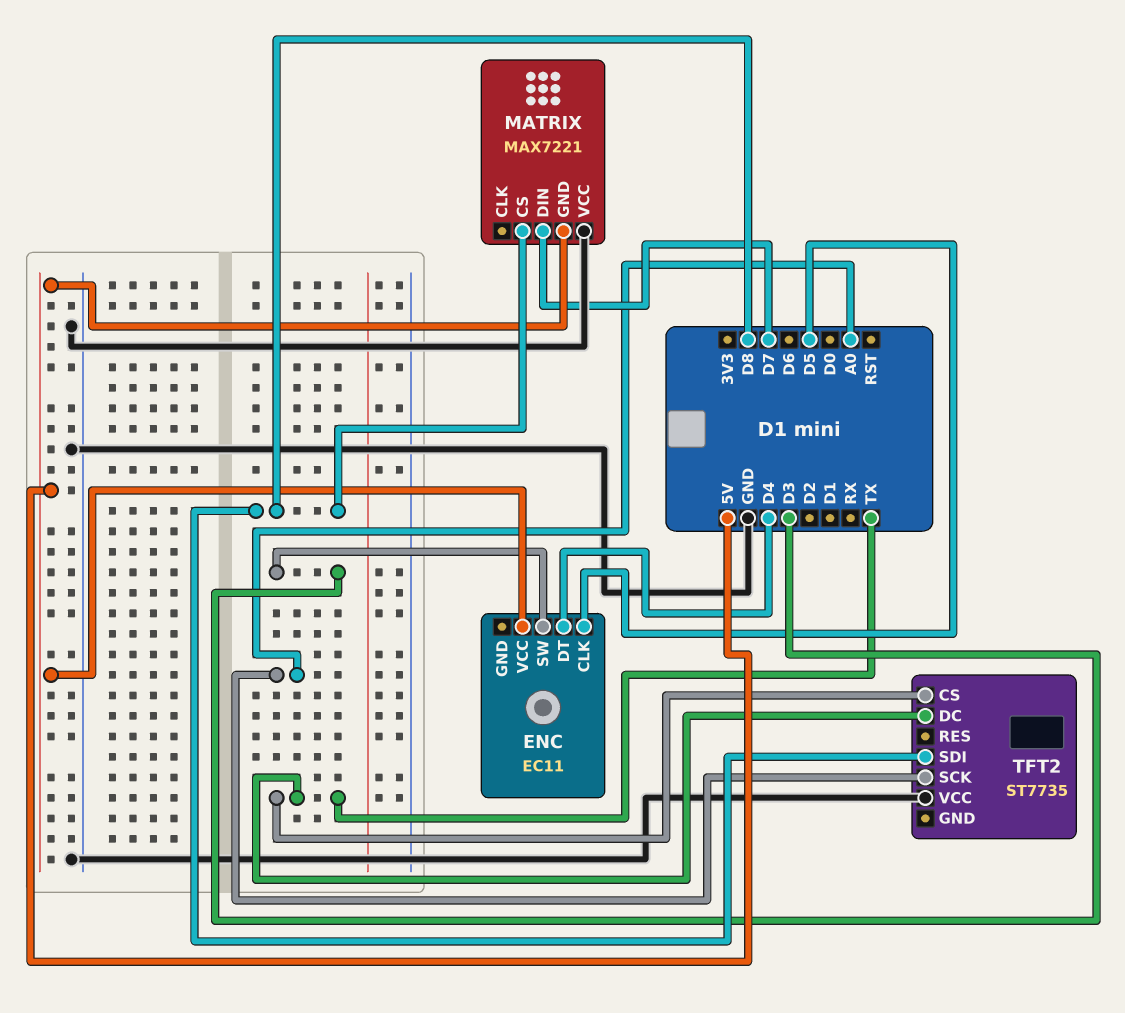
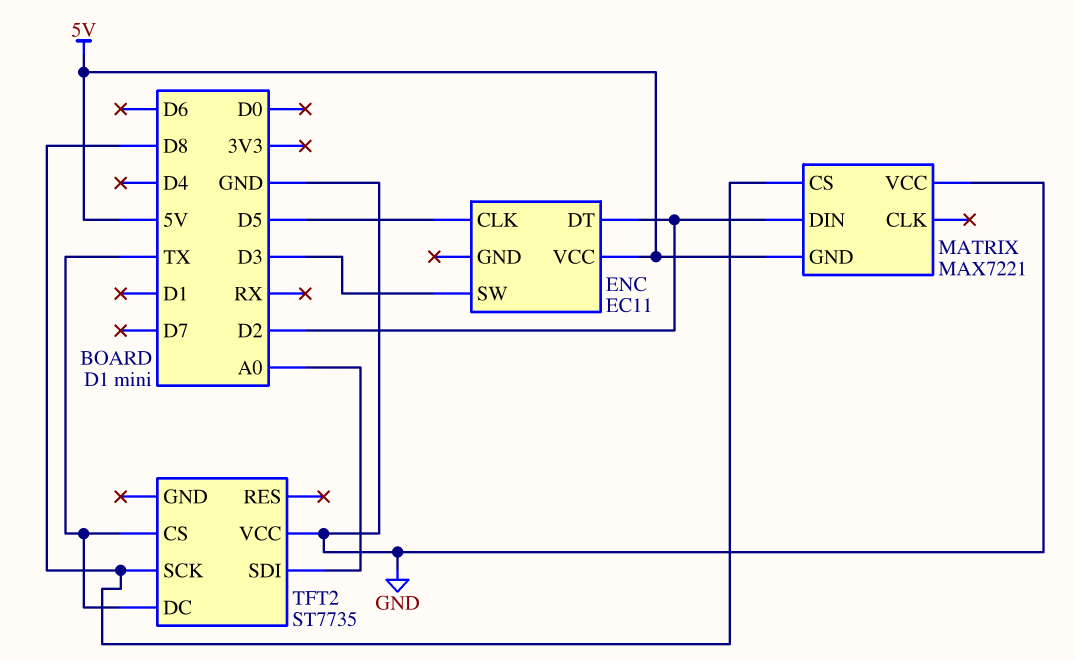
ENC pin DT: D4 -> D2
MATRIX pin DIN: D7 -> D2
TFT2 pin SCK: A0 -> D8
TFT2 pin SDI: D8 -> A0

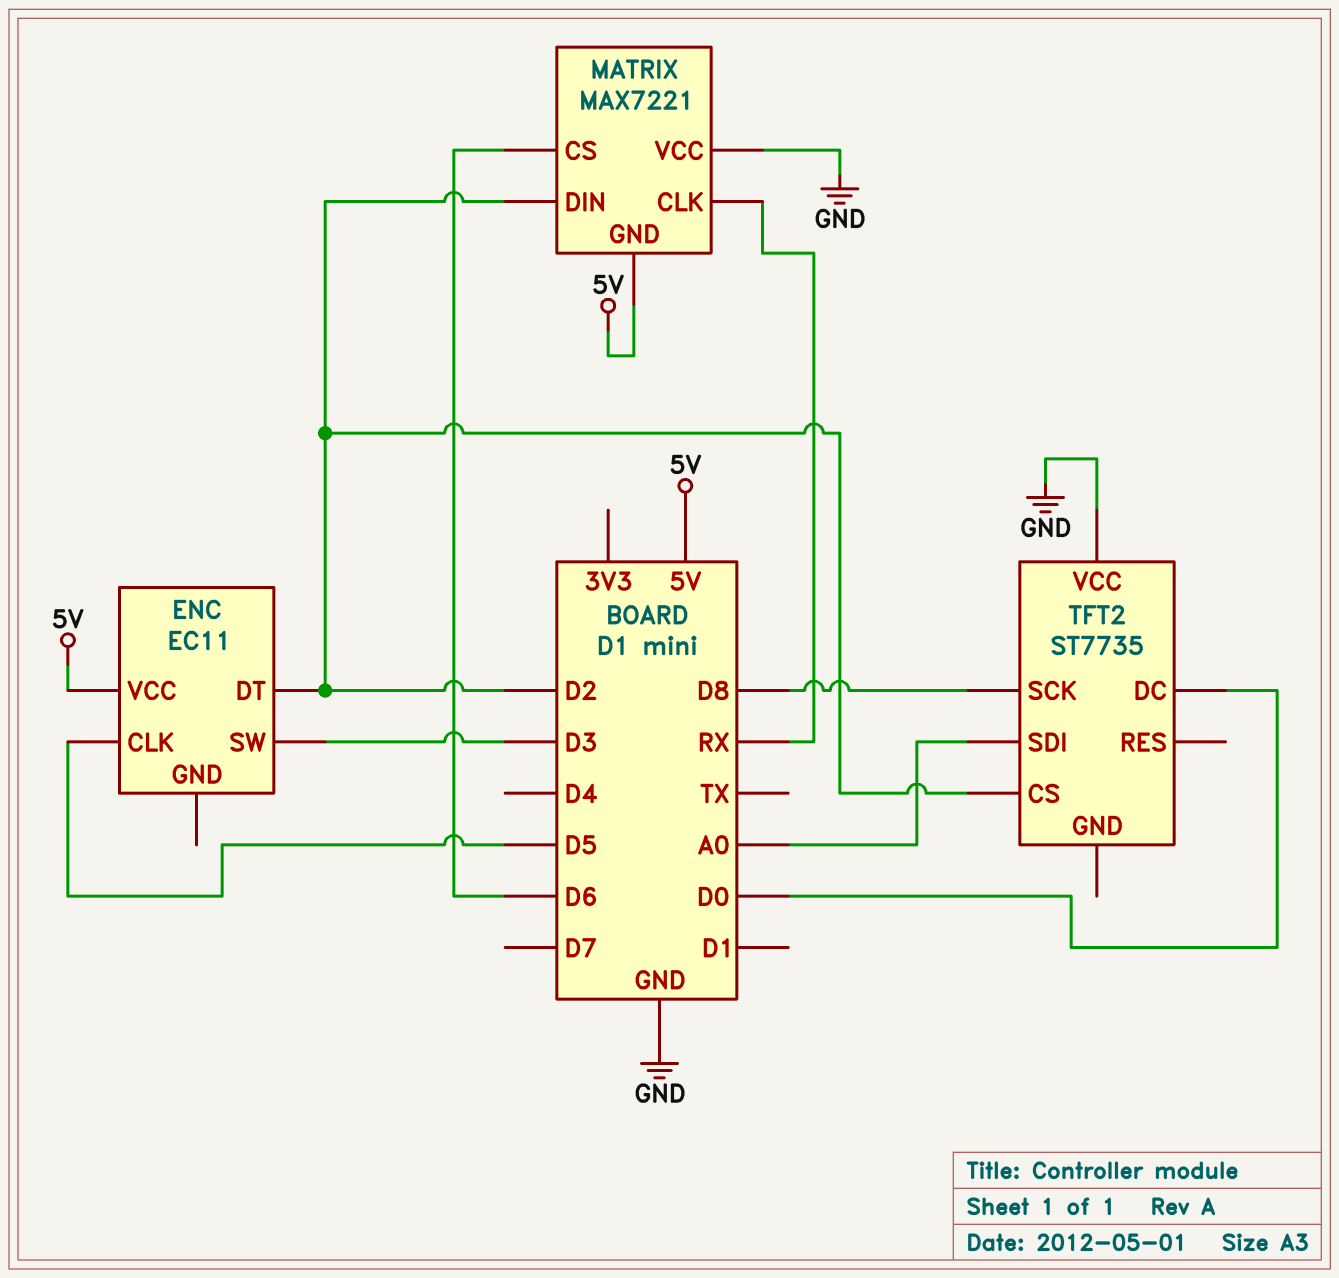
MATRIX pin CLK: none -> RX
MATRIX pin CS: D8 -> D6
TFT2 pin CS: TX -> D2
TFT2 pin DC: TX -> D0

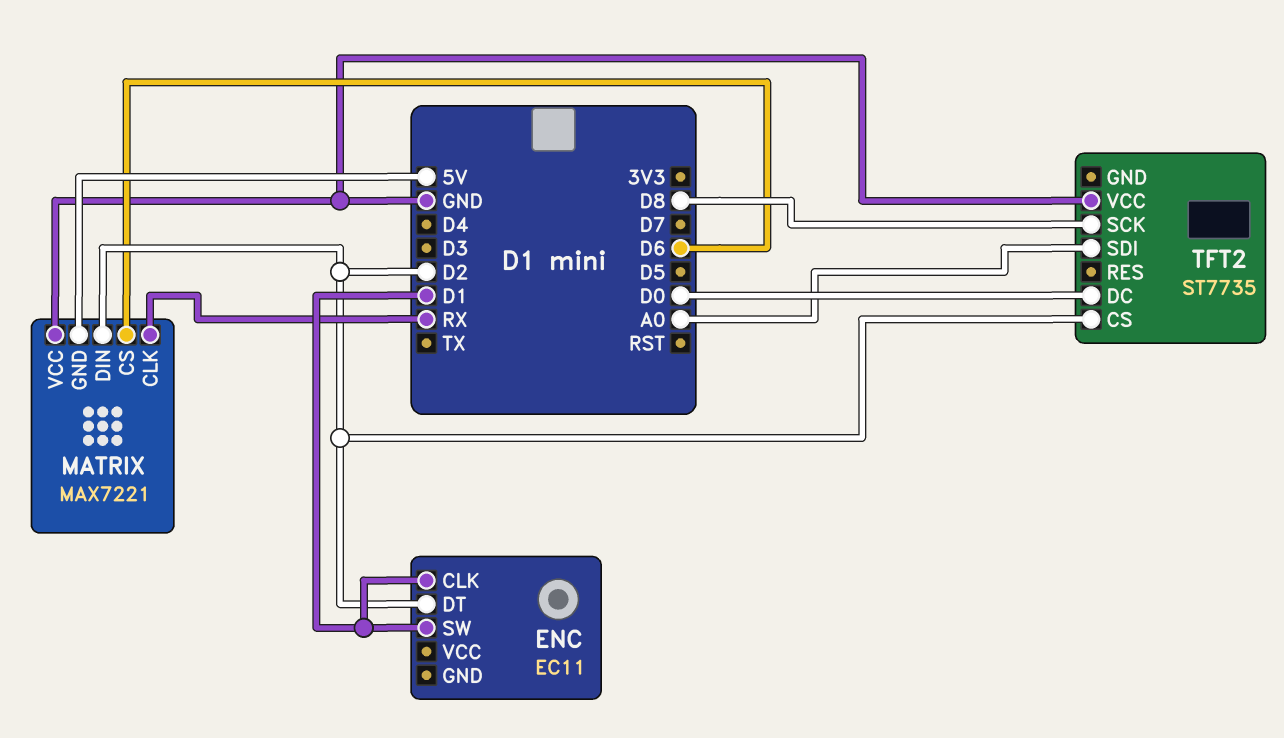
ENC pin CLK: D5 -> D1
ENC pin SW: D3 -> D1
ENC pin VCC: 5V -> none

